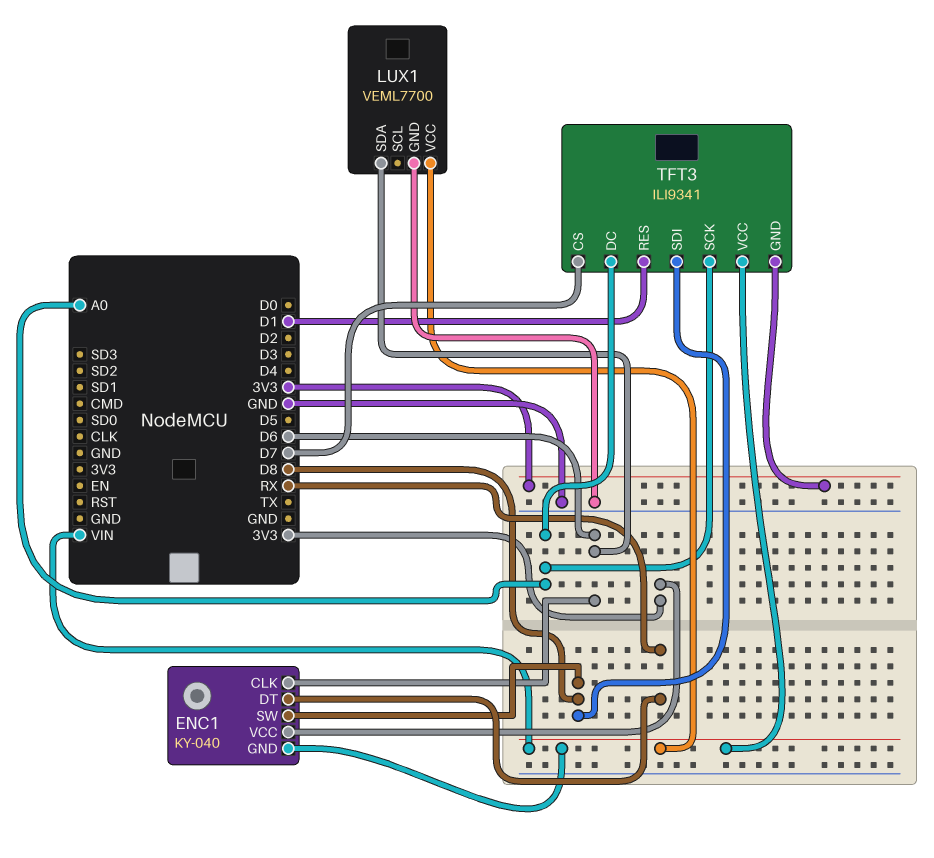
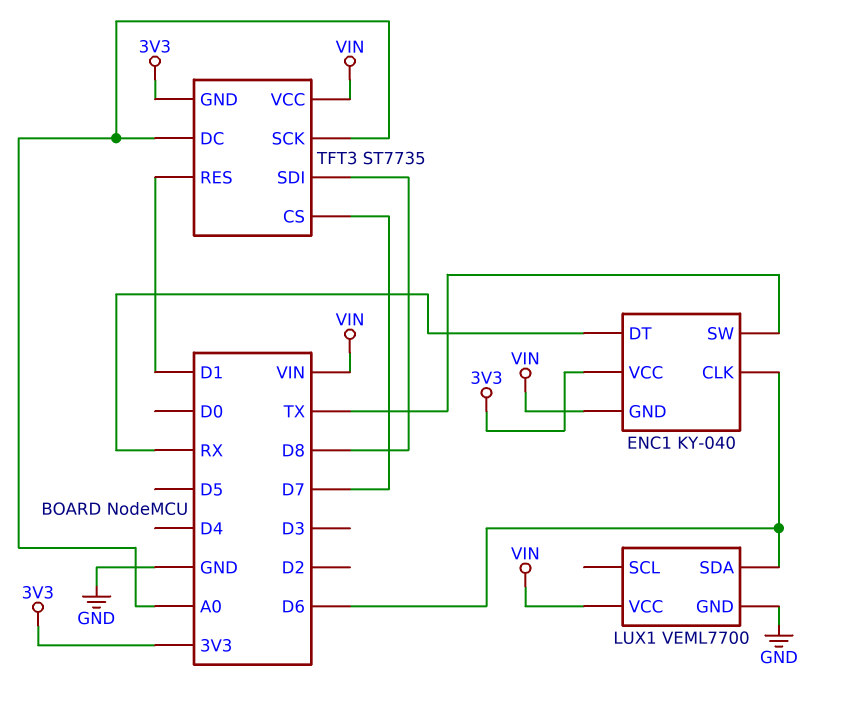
ENC1 pin SW: D8 -> TX
TFT3: ILI9341 -> ST7735

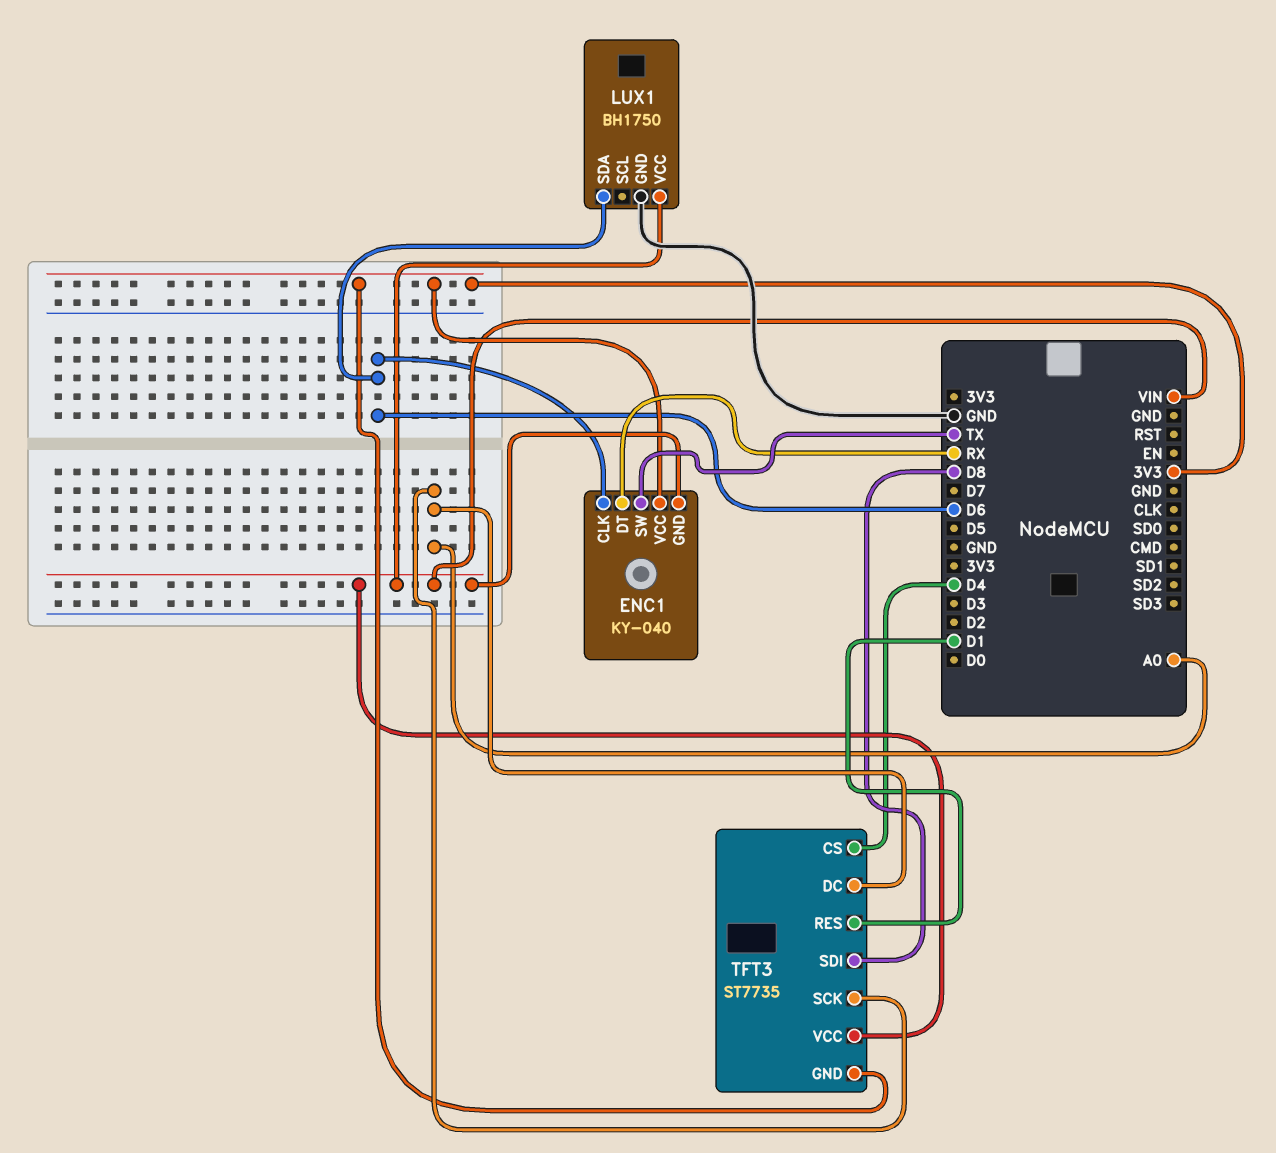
LUX1: VEML7700 -> BH1750
TFT3 pin CS: D7 -> D4

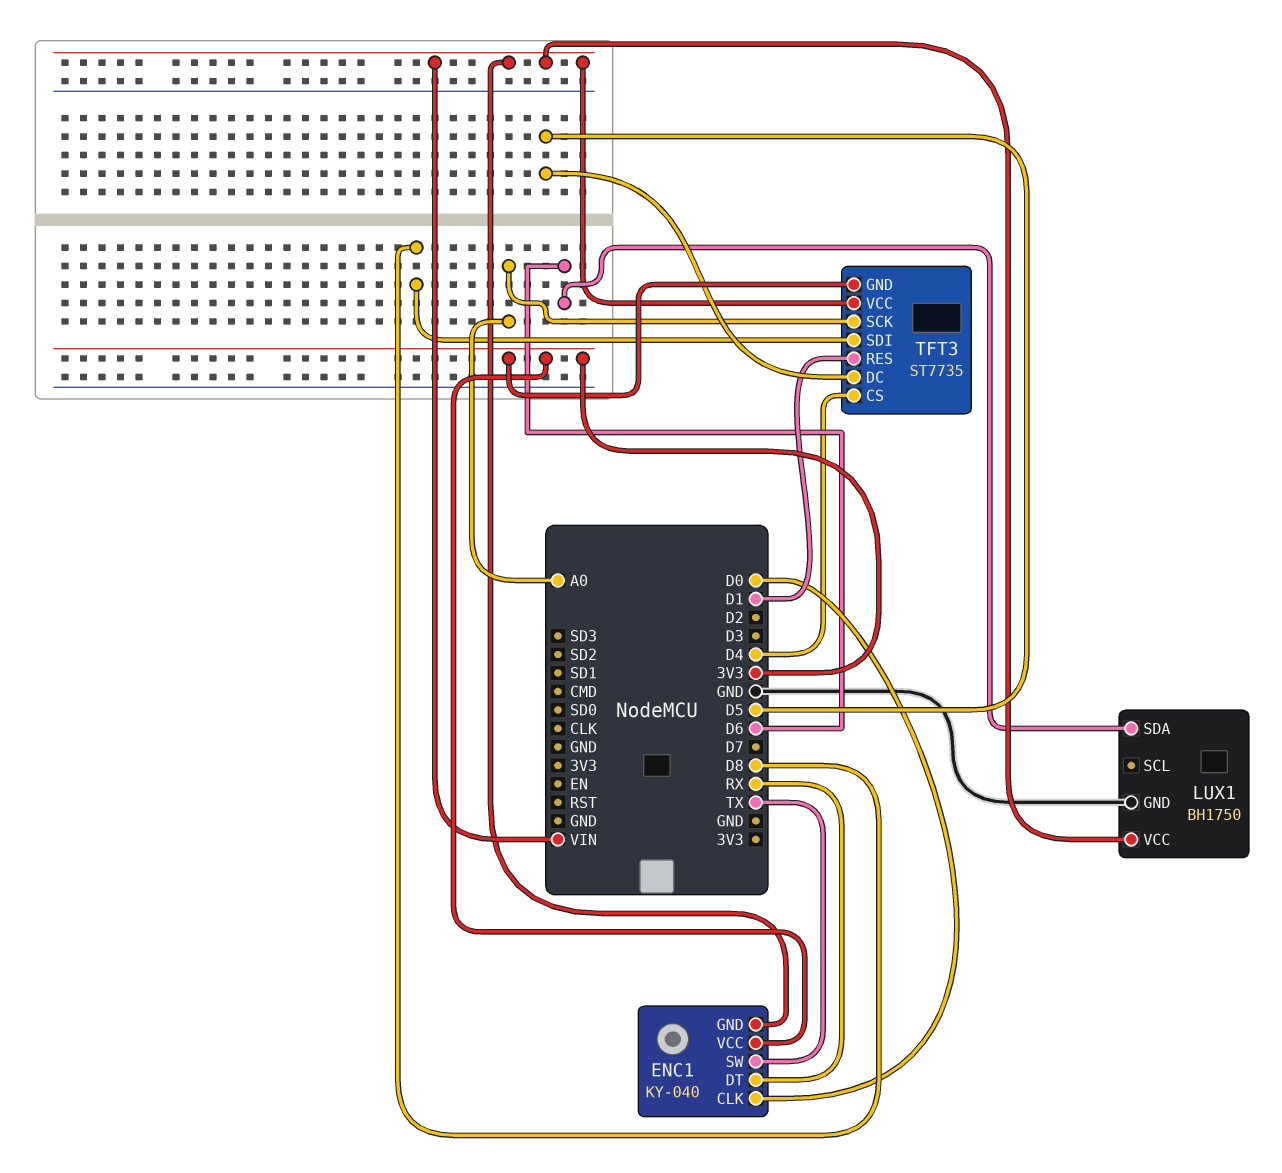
ENC1 pin CLK: D6 -> D0
TFT3 pin DC: A0 -> D5

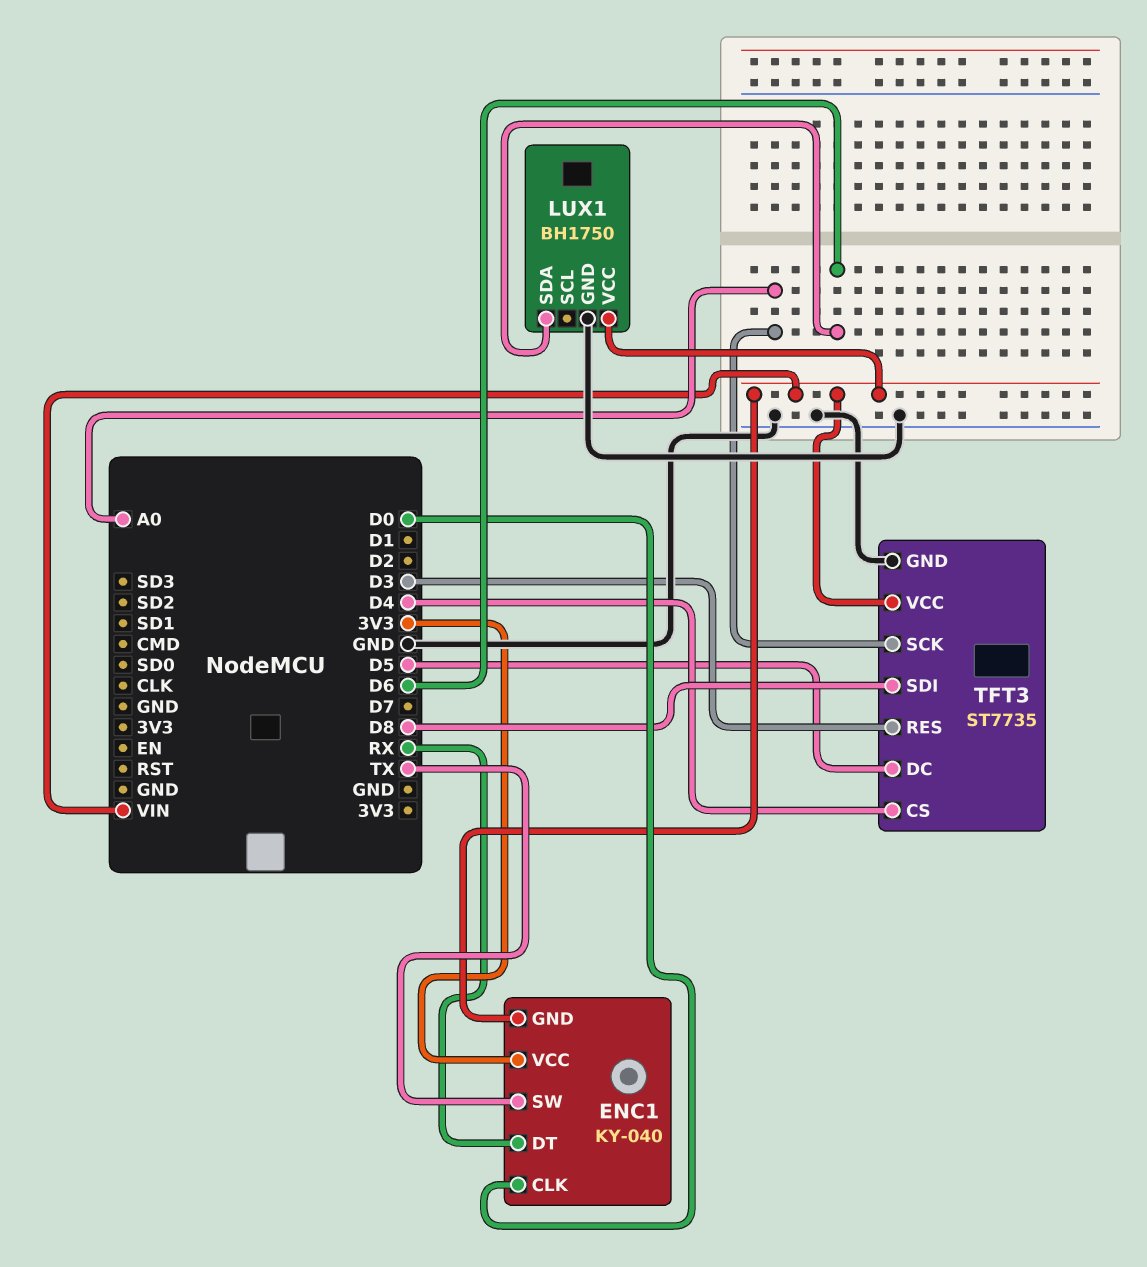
TFT3 pin GND: 3V3 -> GND
TFT3 pin RES: D1 -> D3

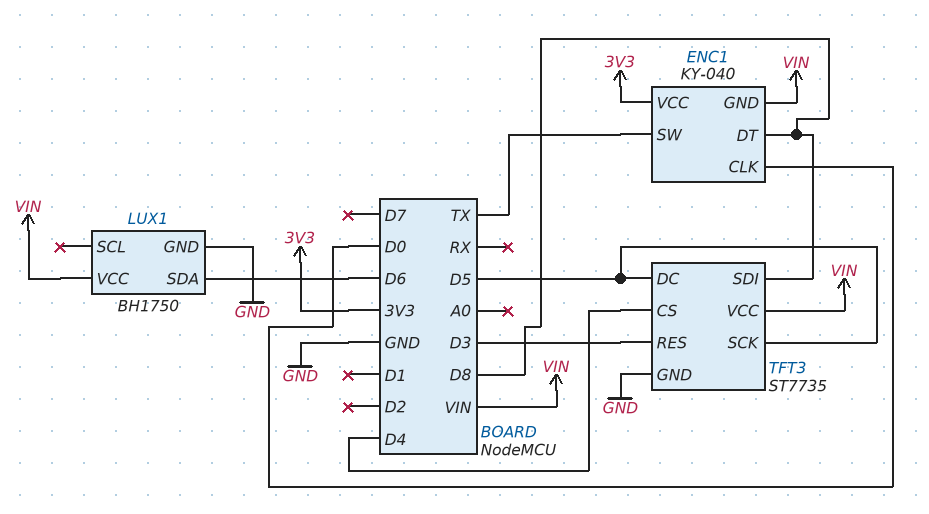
ENC1 pin DT: RX -> D8
TFT3 pin SCK: A0 -> D5

